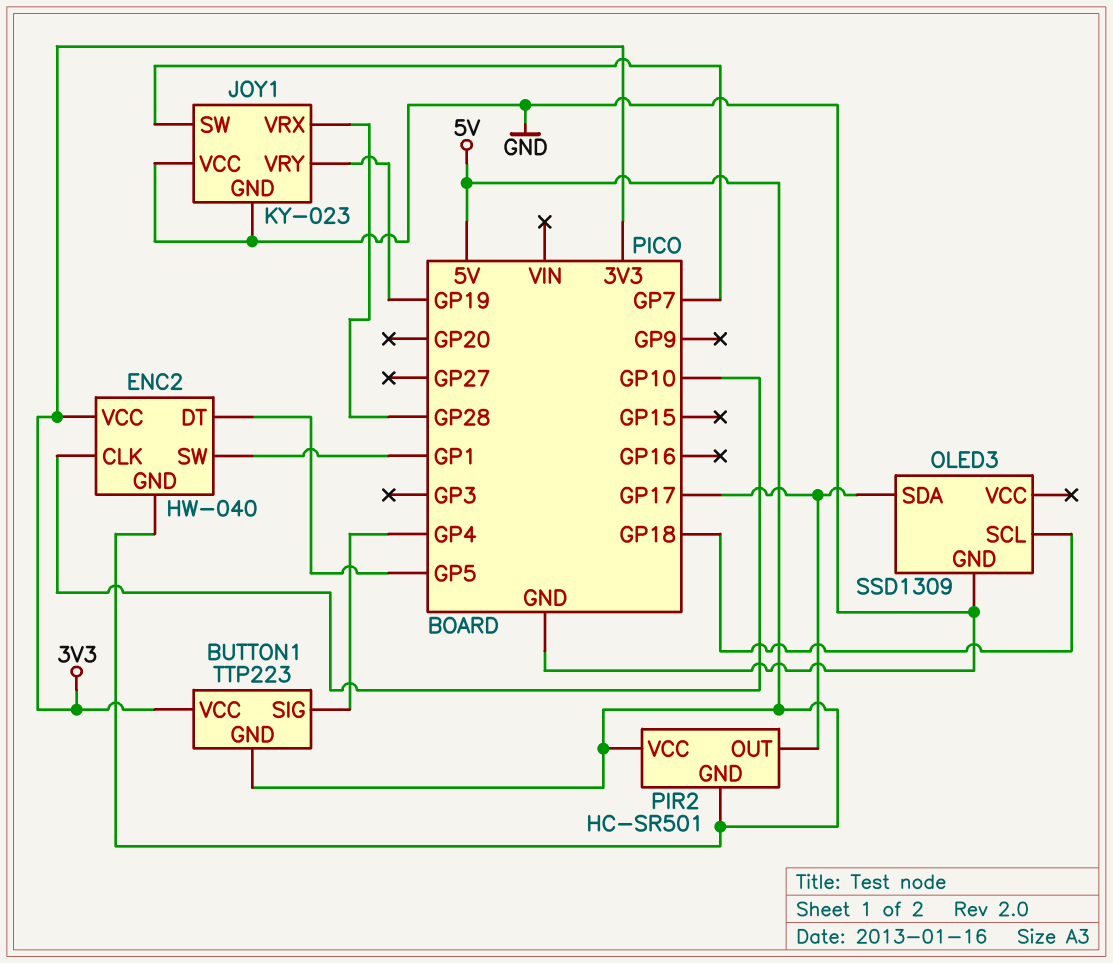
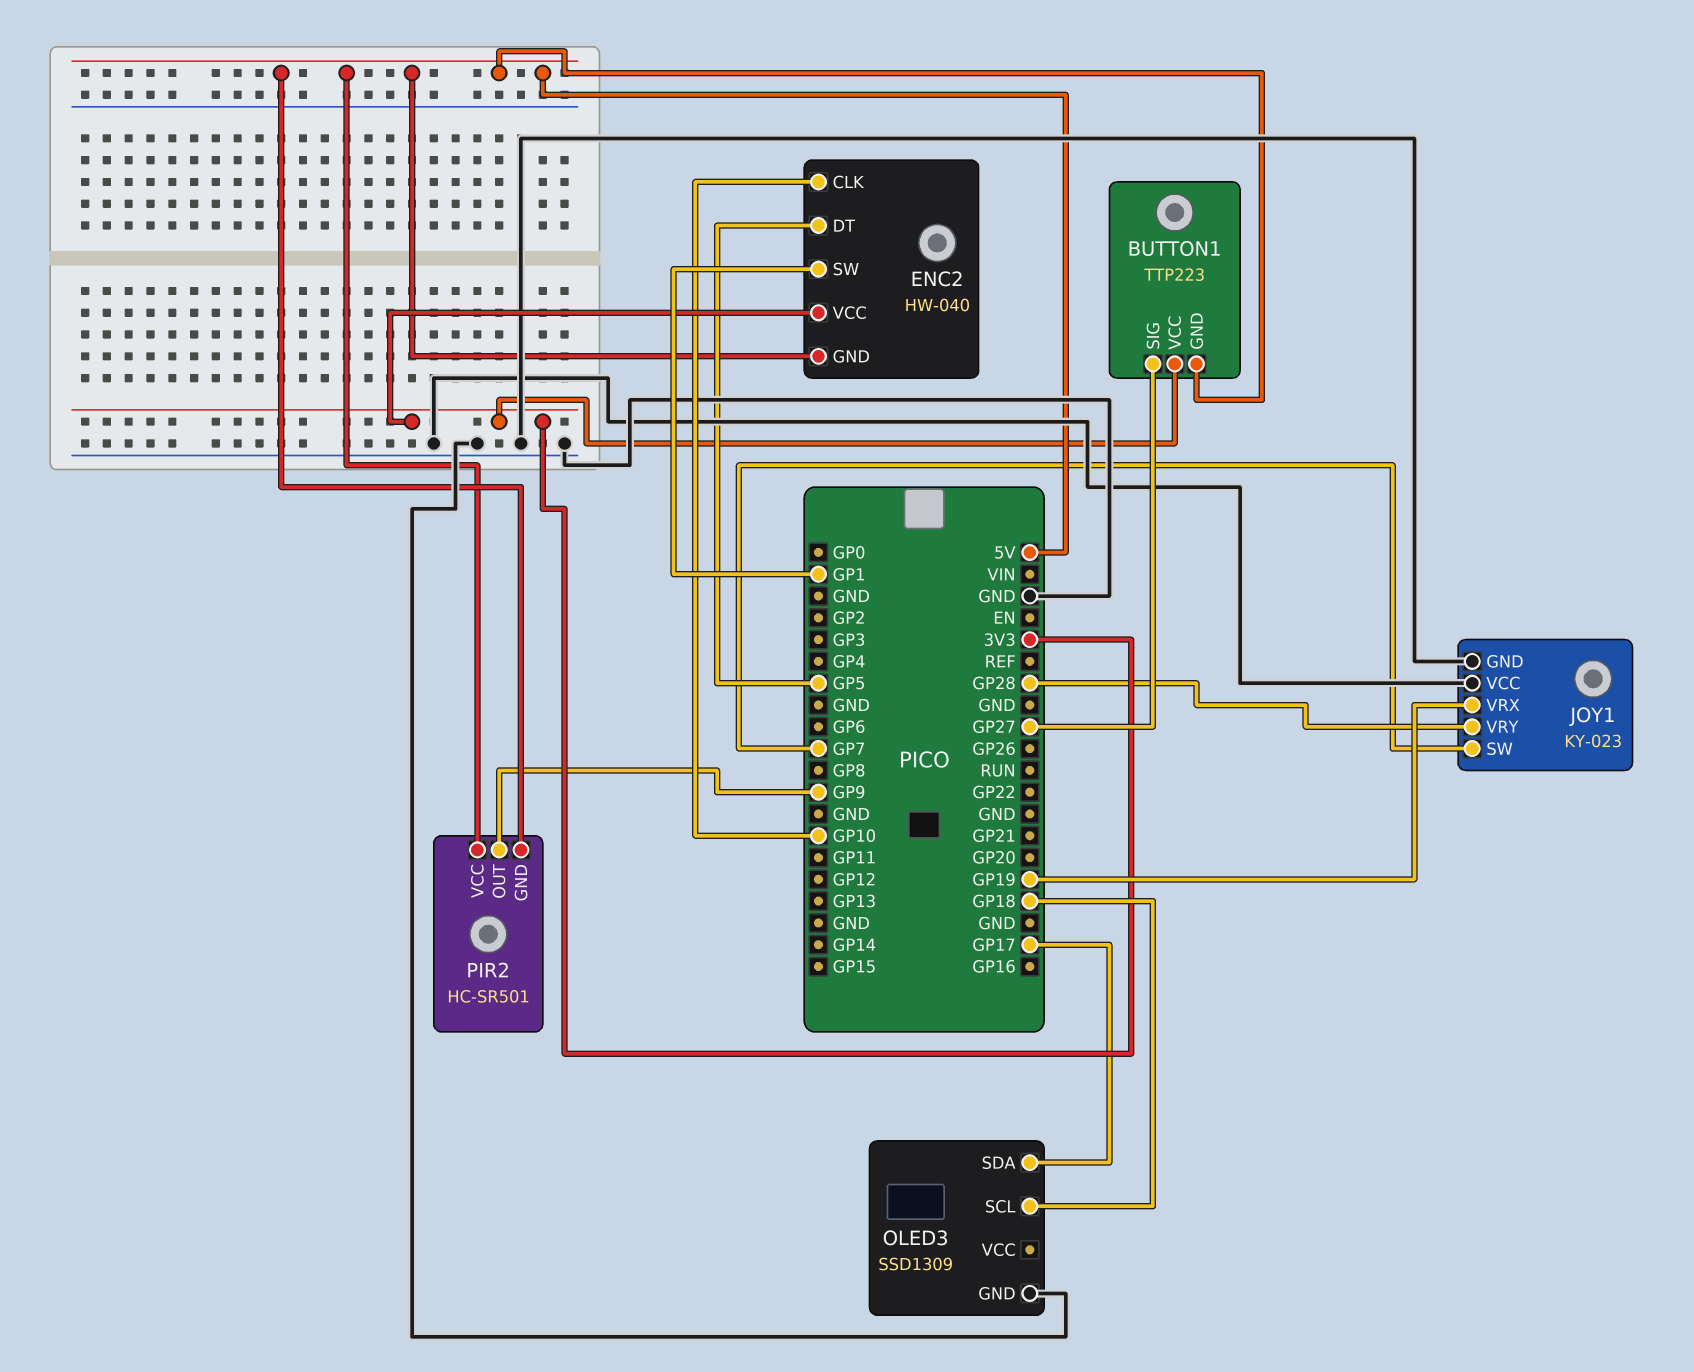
BUTTON1 pin SIG: GP4 -> GP27
JOY1 pin VRX: GP28 -> GP19
JOY1 pin VRY: GP19 -> GP28
PIR2 pin OUT: GP17 -> GP9

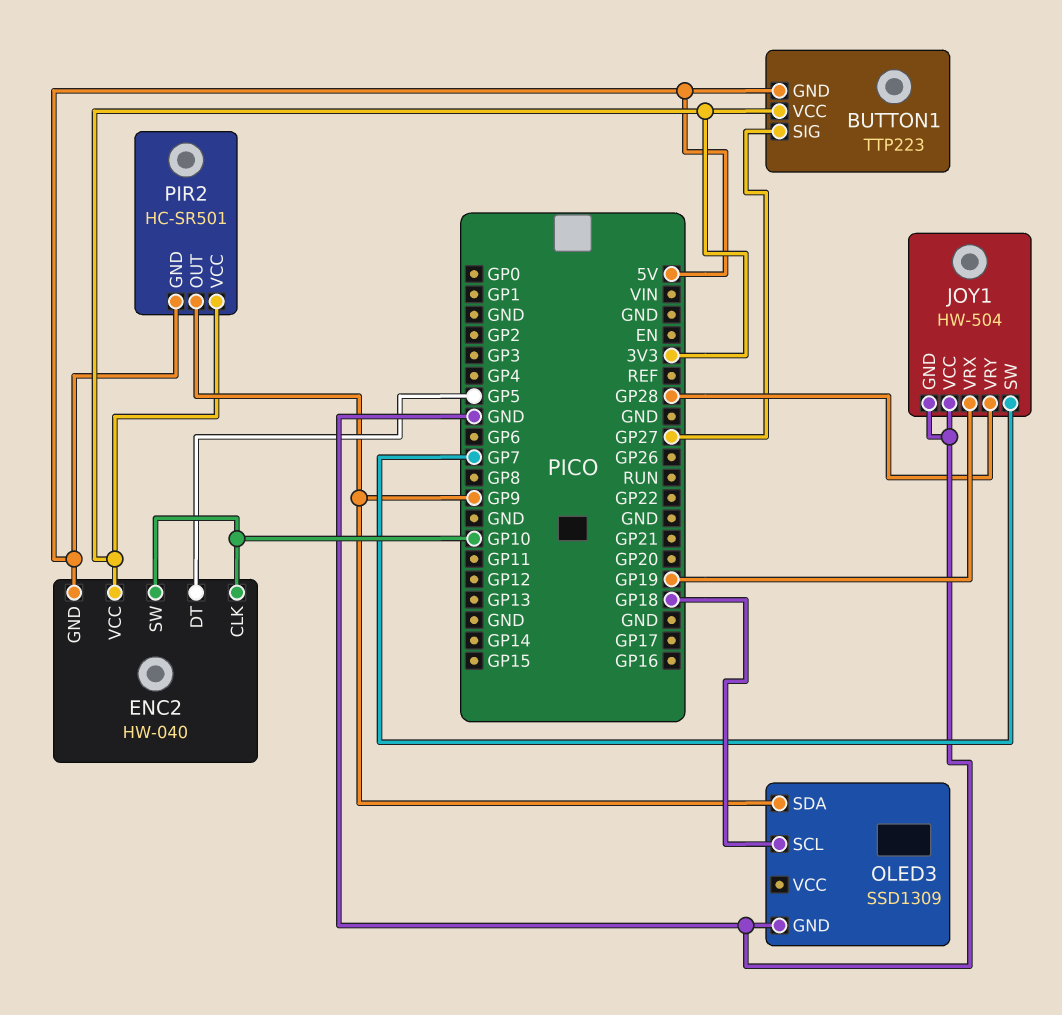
ENC2 pin SW: GP1 -> GP10
JOY1: KY-023 -> HW-504
OLED3 pin SDA: GP17 -> GP9
PIR2 pin VCC: 5V -> 3V3

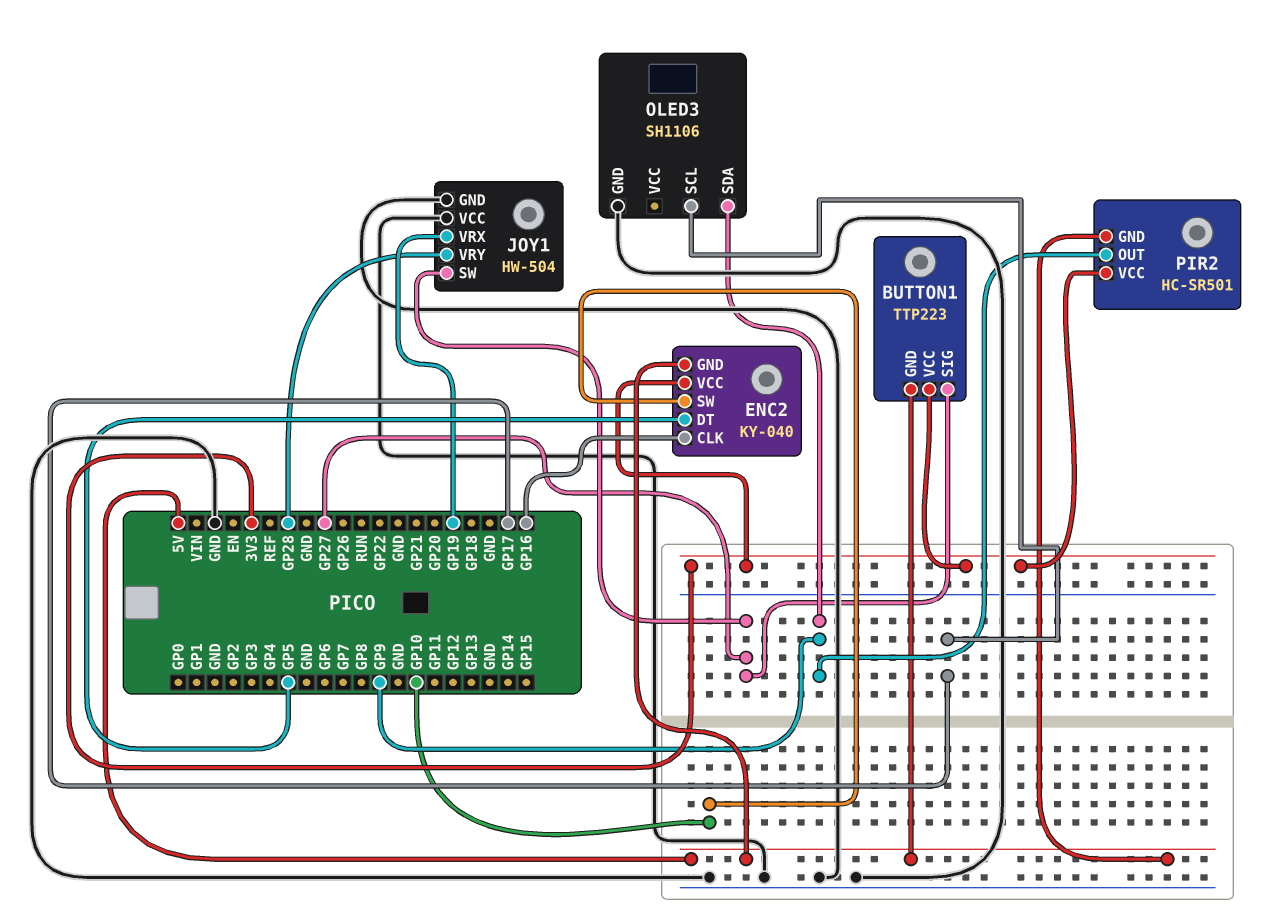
ENC2: HW-040 -> KY-040
ENC2 pin CLK: GP10 -> GP16
JOY1 pin SW: GP7 -> GP27
OLED3: SSD1309 -> SH1106
OLED3 pin SCL: GP18 -> GP17

